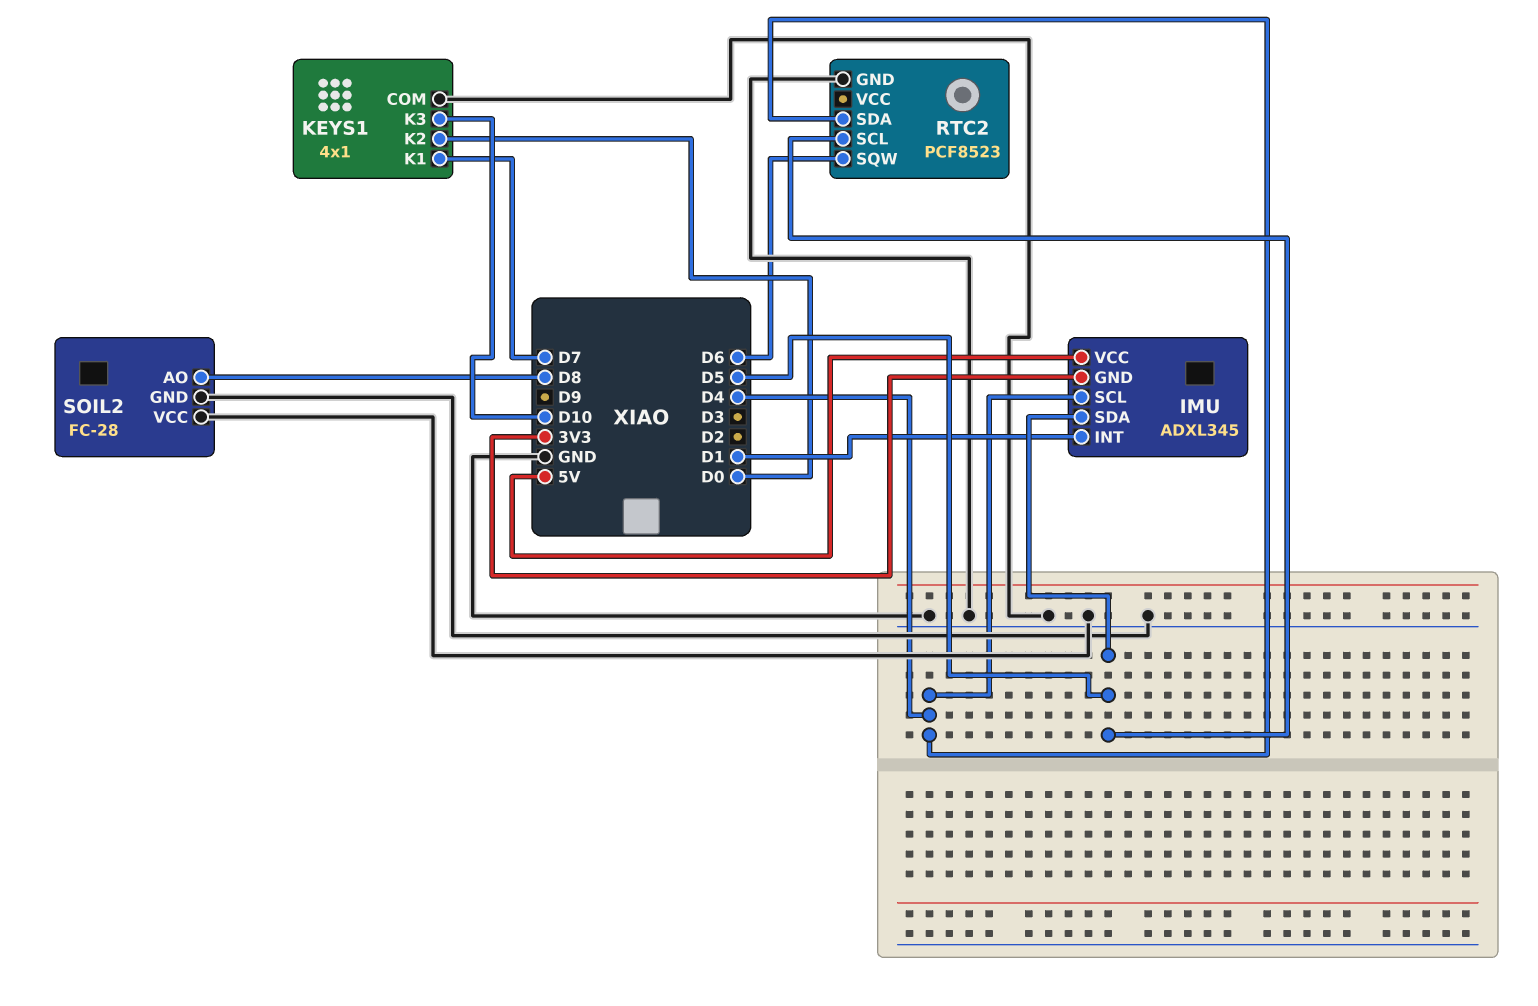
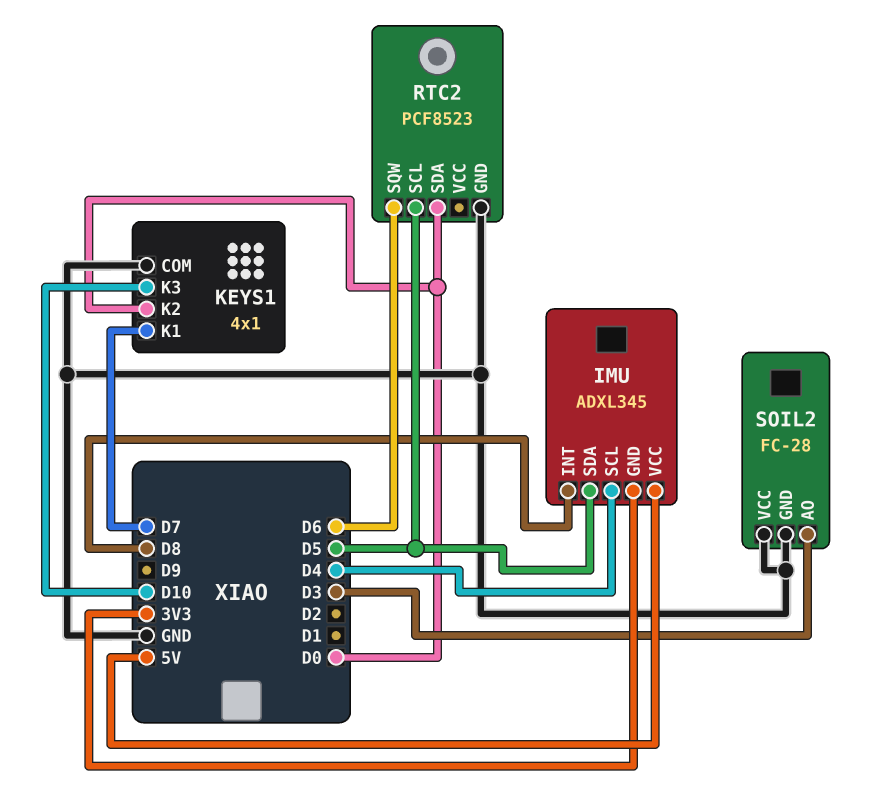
IMU pin INT: D1 -> D8
RTC2 pin SDA: D4 -> D0
SOIL2 pin AO: D8 -> D3

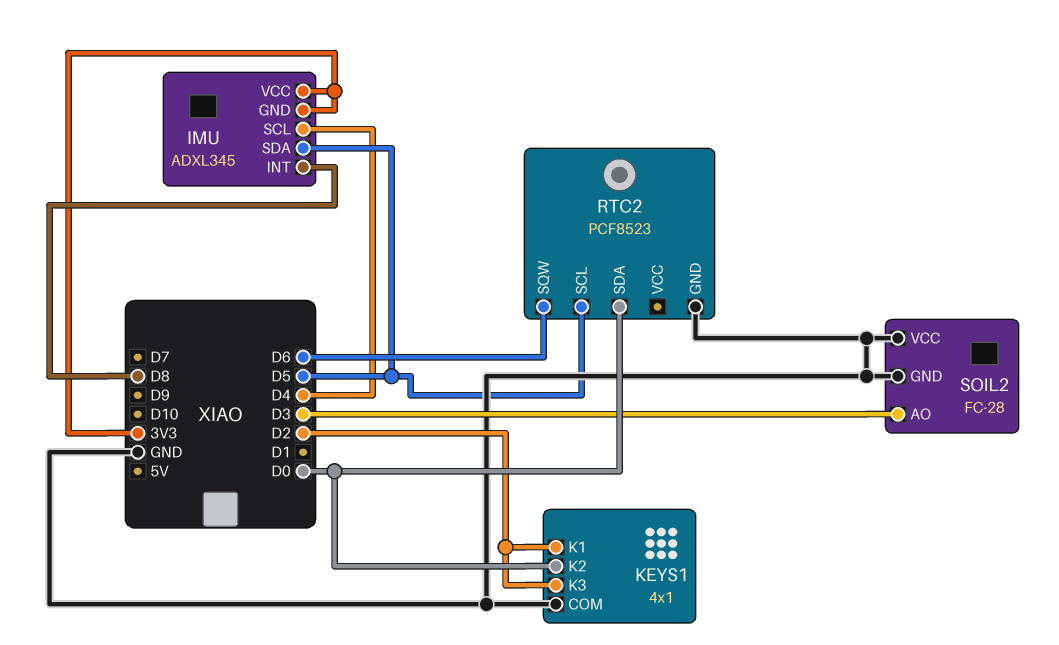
IMU pin VCC: 5V -> 3V3
KEYS1 pin K1: D7 -> D2
KEYS1 pin K3: D10 -> D2

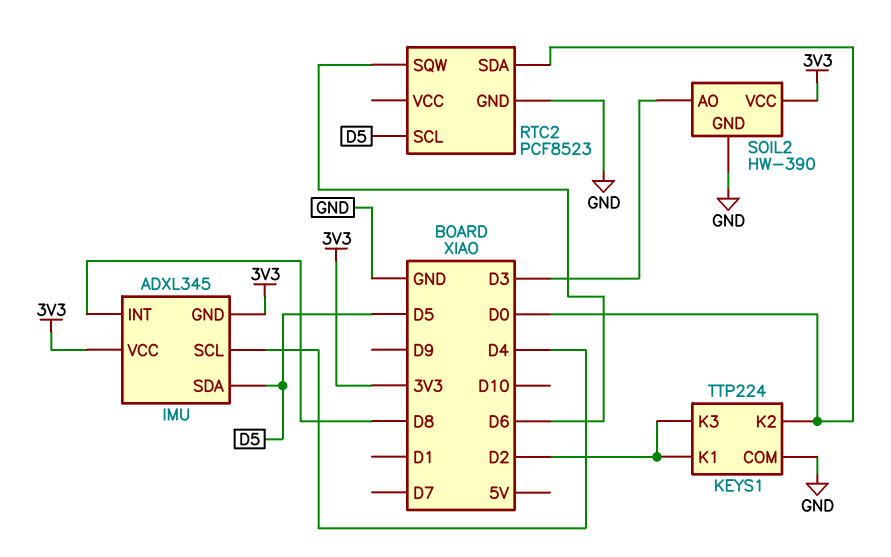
KEYS1: 4x1 -> TTP224
SOIL2: FC-28 -> HW-390
SOIL2 pin VCC: GND -> 3V3

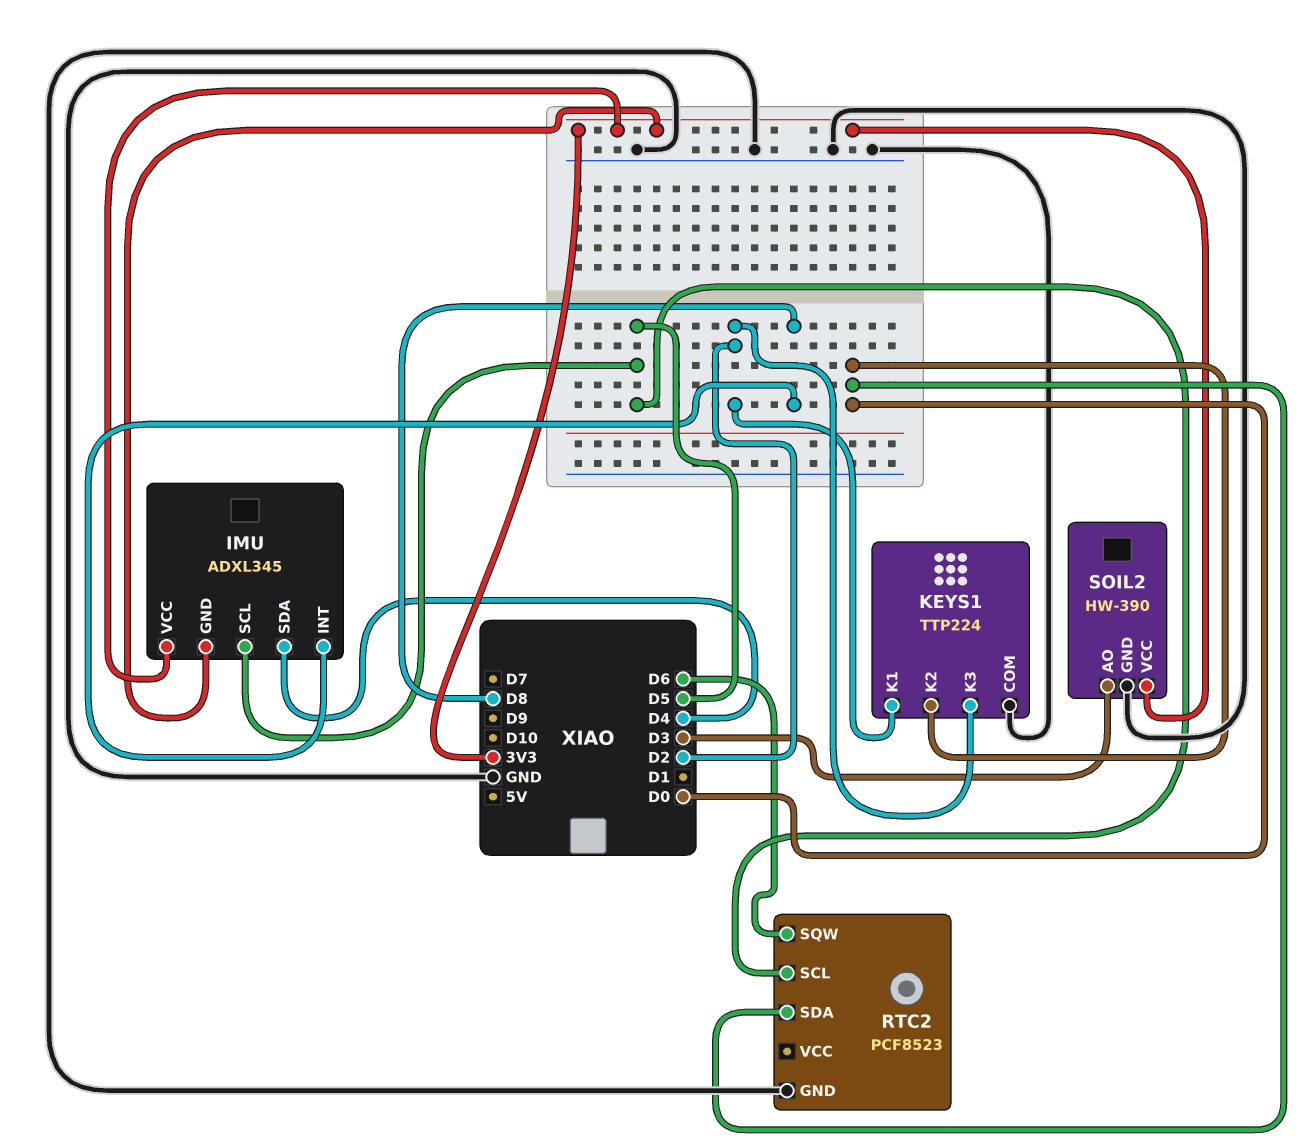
IMU pin SCL: D4 -> D5
IMU pin SDA: D5 -> D4

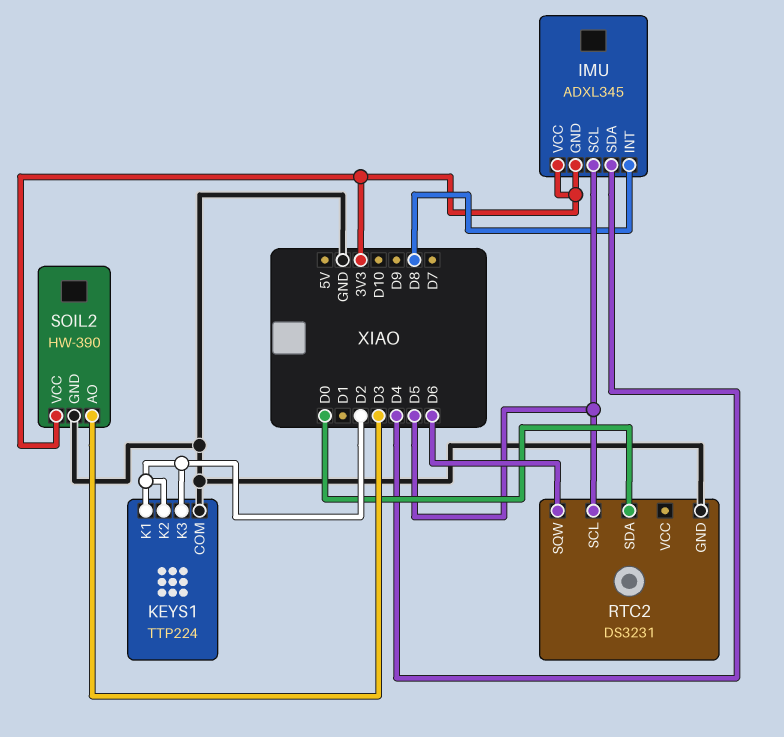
KEYS1 pin K2: D0 -> D2
RTC2: PCF8523 -> DS3231

